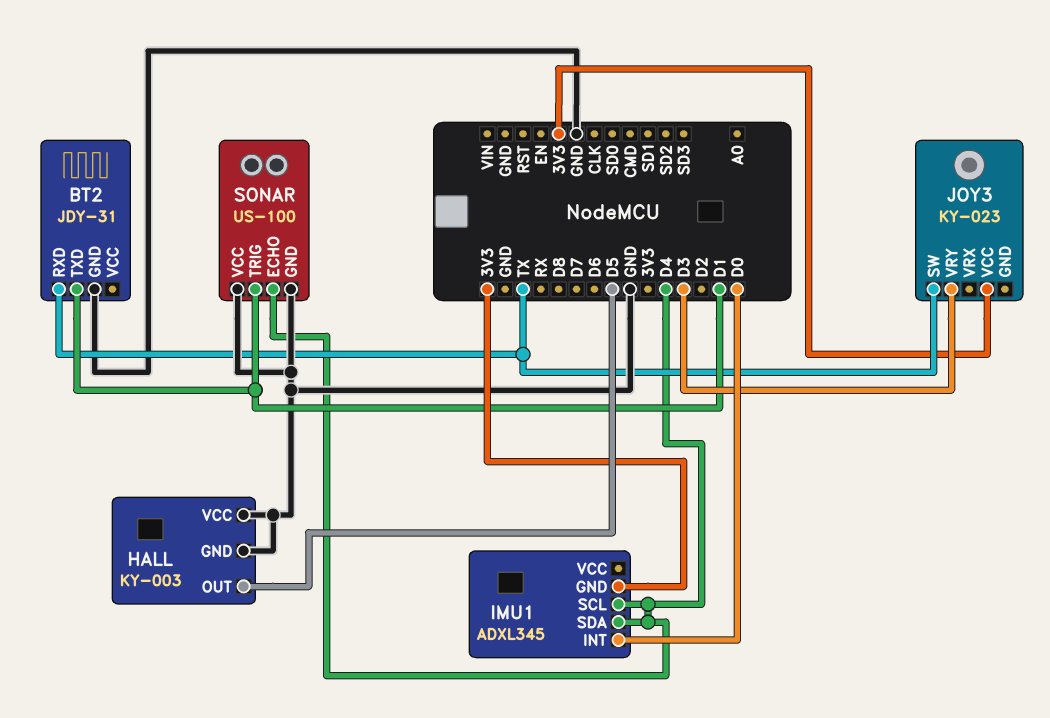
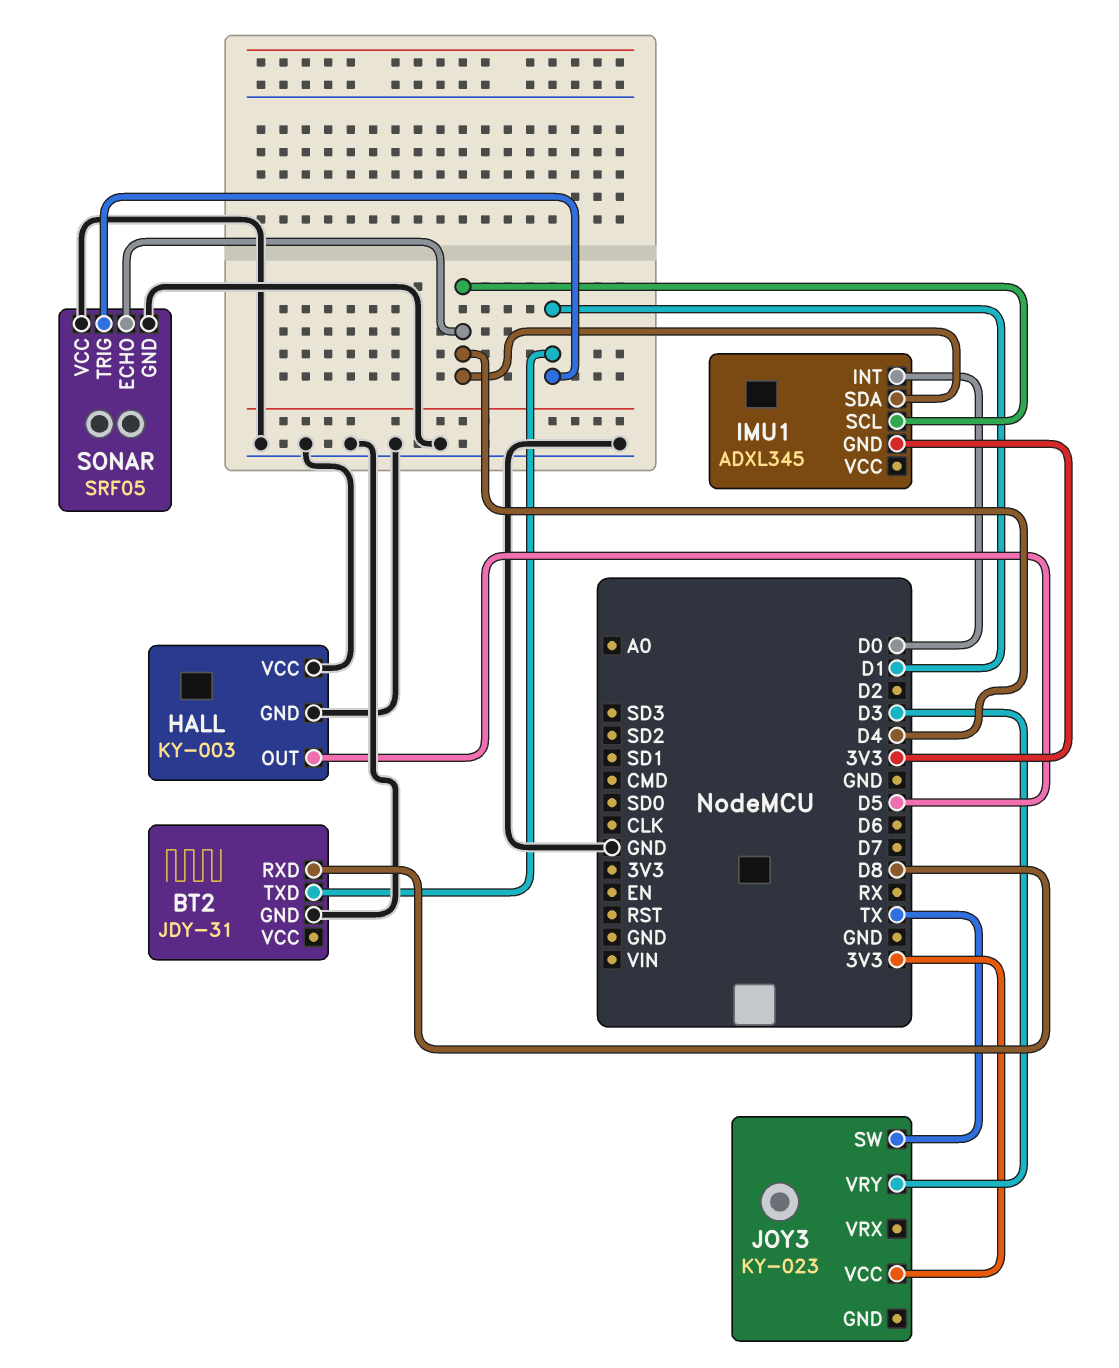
BT2 pin RXD: TX -> D8
SONAR: US-100 -> SRF05

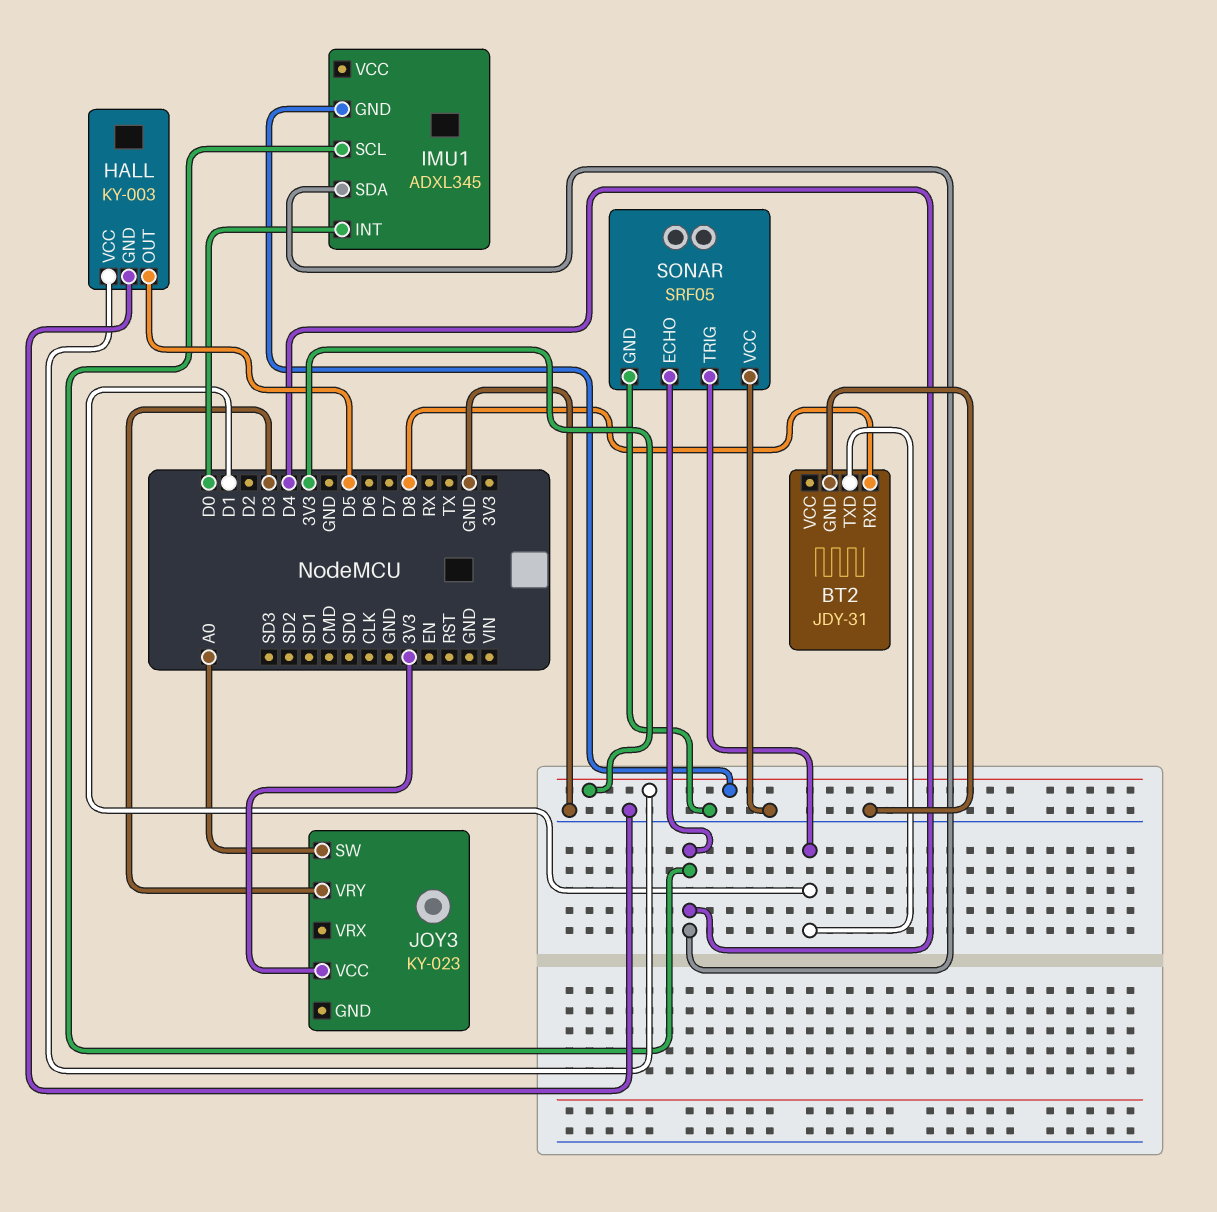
HALL pin VCC: GND -> 3V3
JOY3 pin SW: TX -> A0

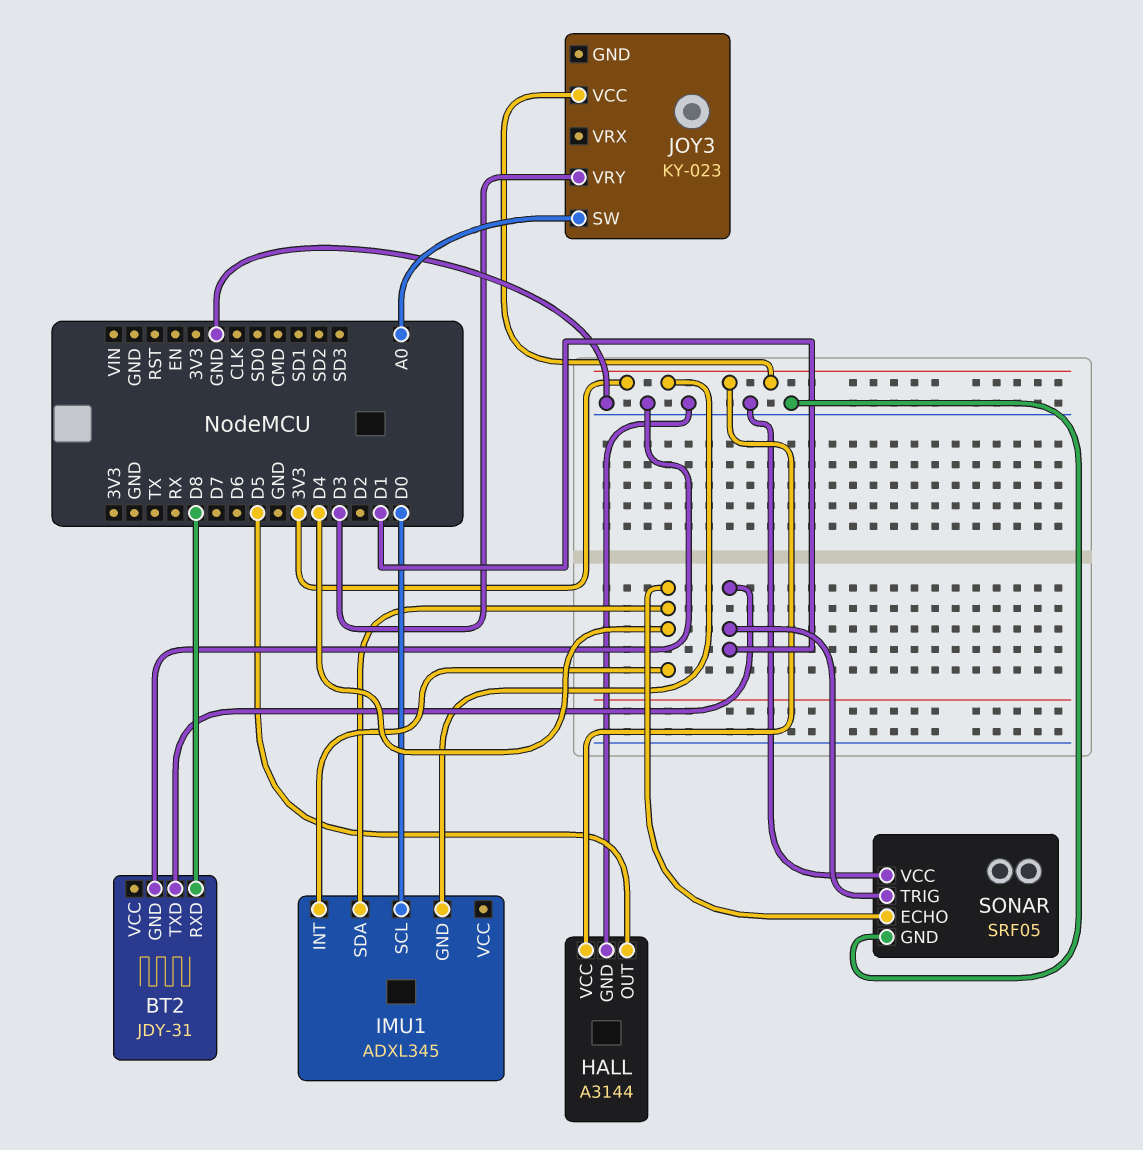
HALL: KY-003 -> A3144
IMU1 pin INT: D0 -> D4
IMU1 pin SCL: D4 -> D0

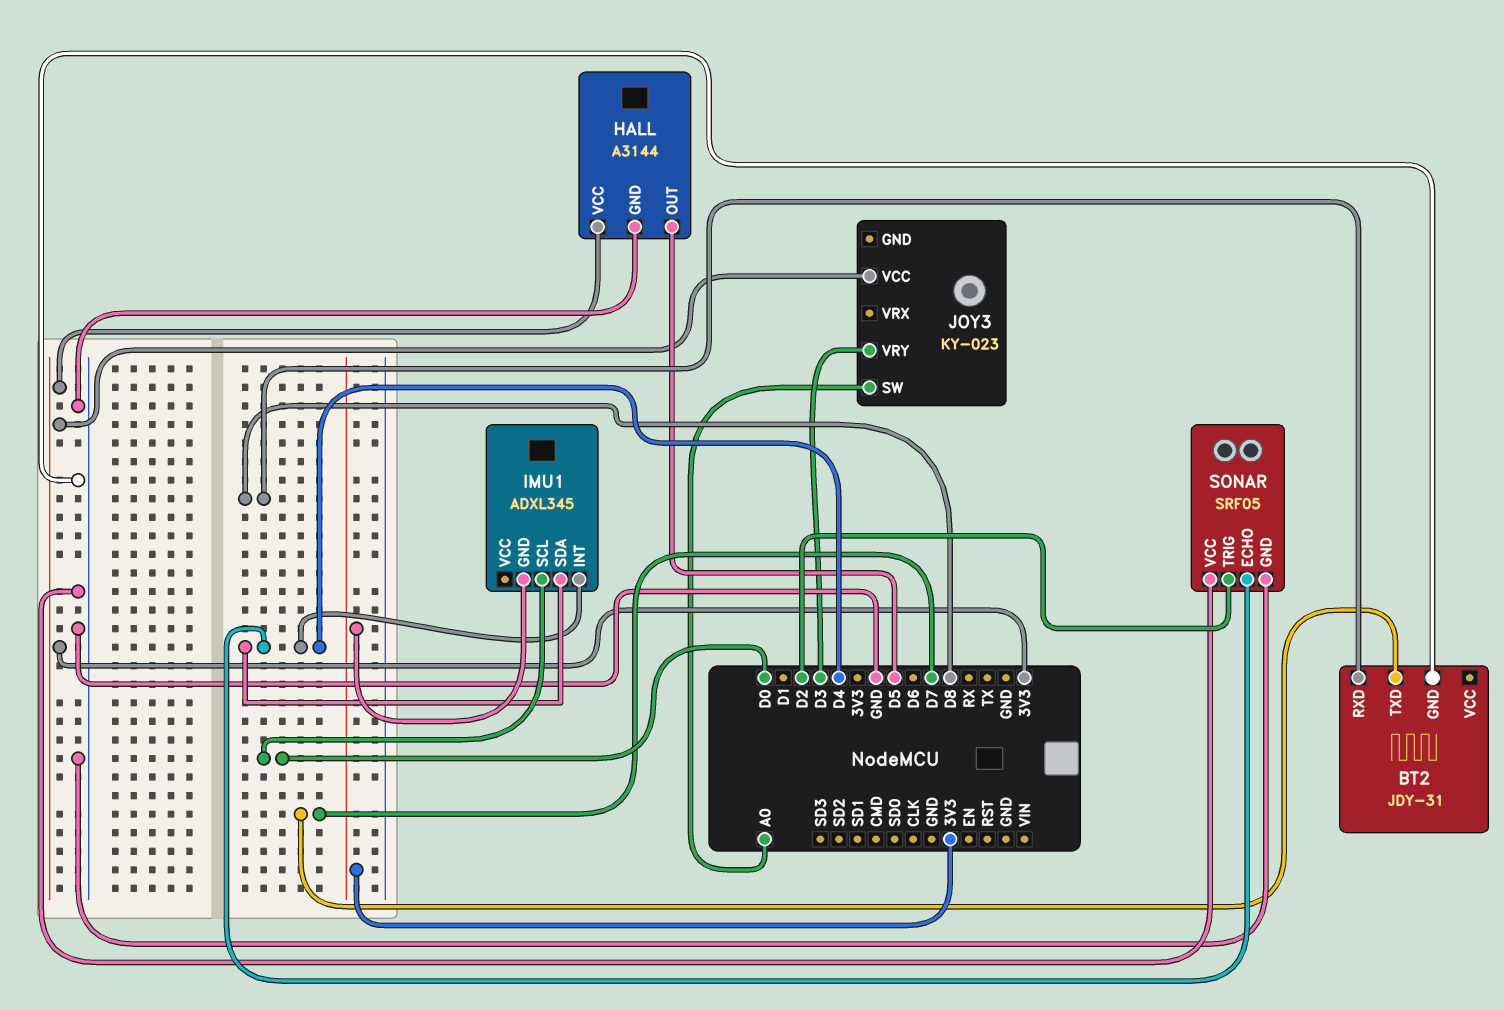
BT2 pin TXD: D1 -> D7
SONAR pin TRIG: D1 -> D2

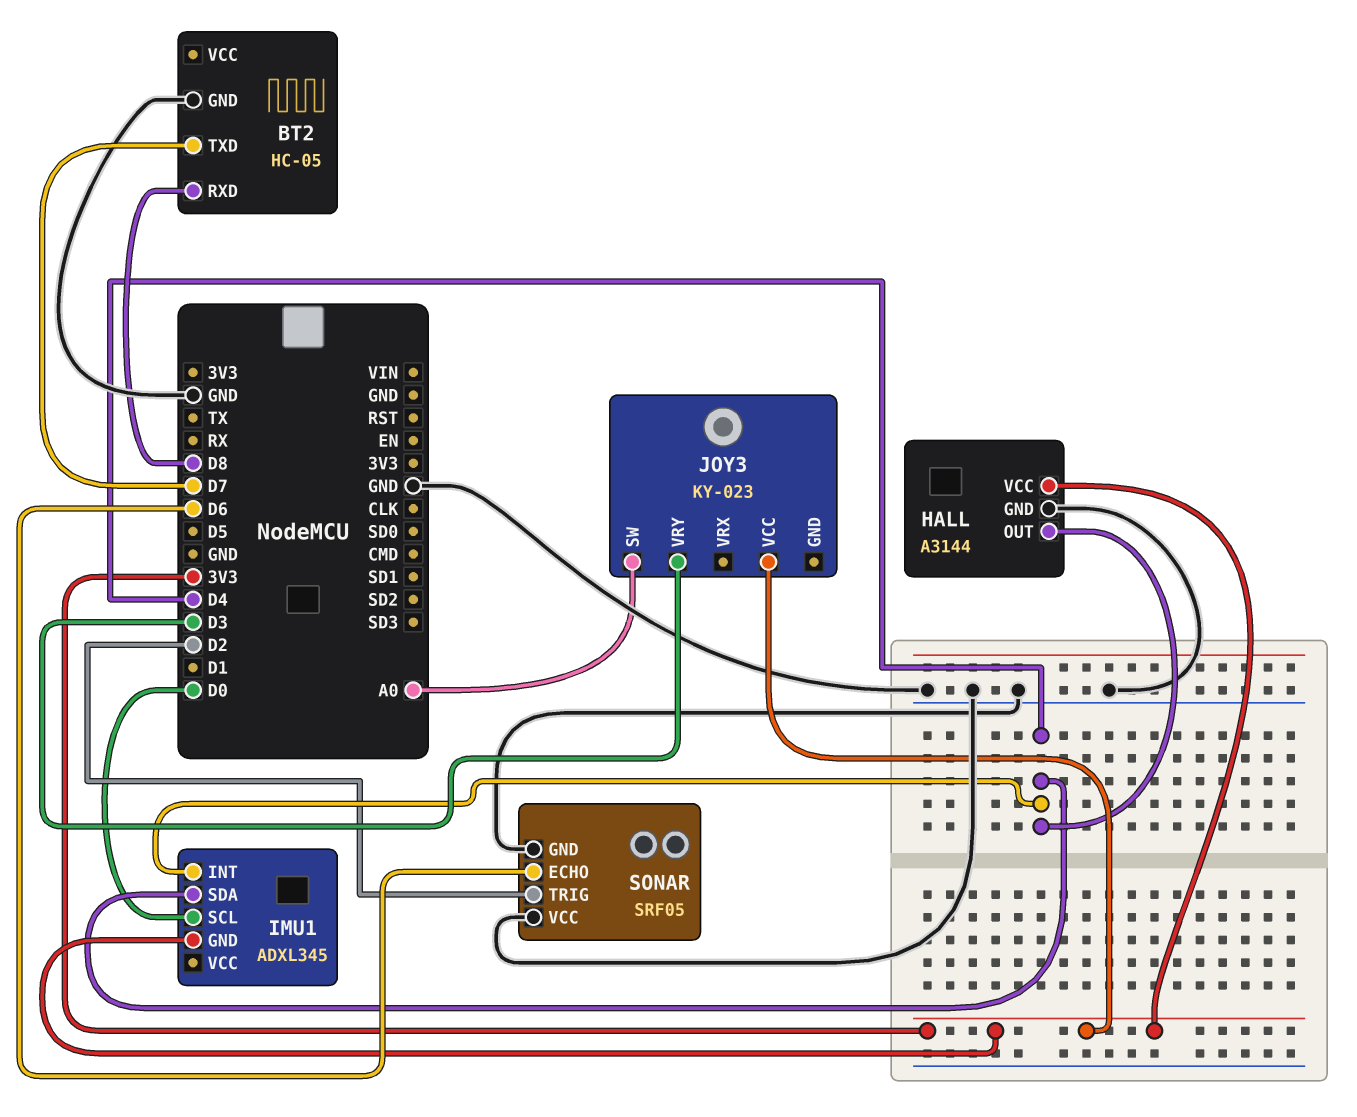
BT2: JDY-31 -> HC-05
HALL pin OUT: D5 -> D4
SONAR pin ECHO: D4 -> D6

